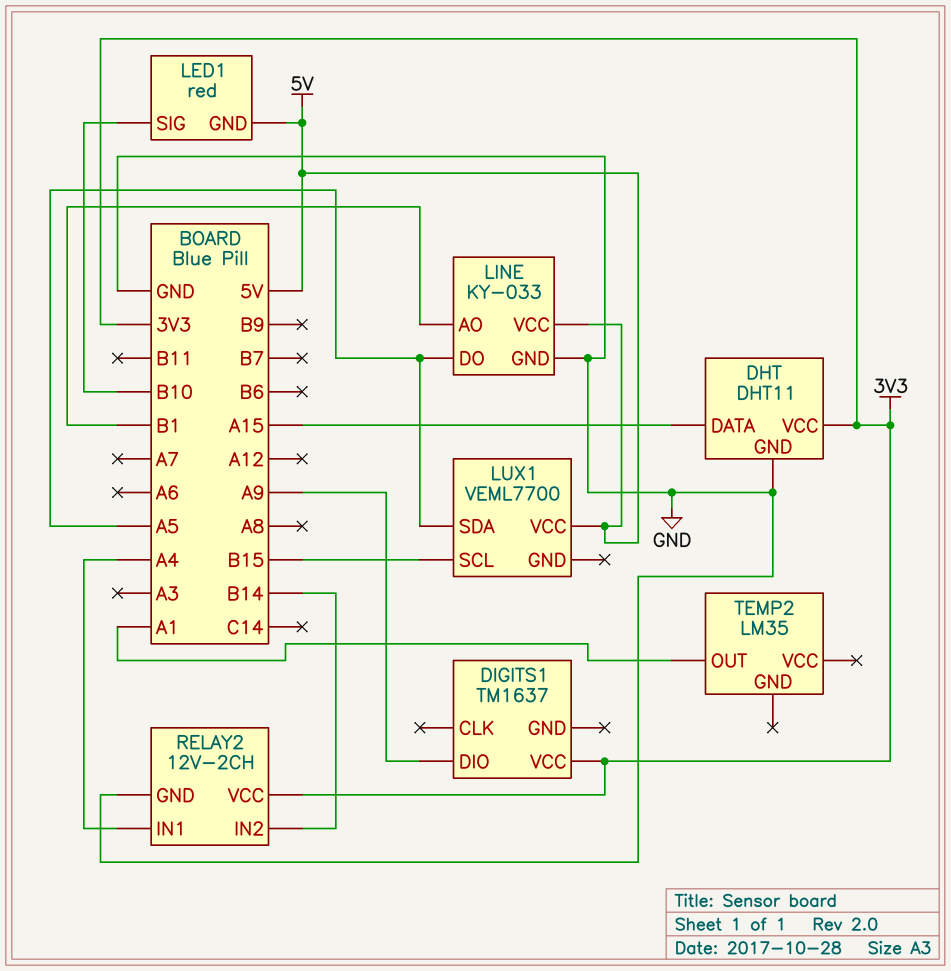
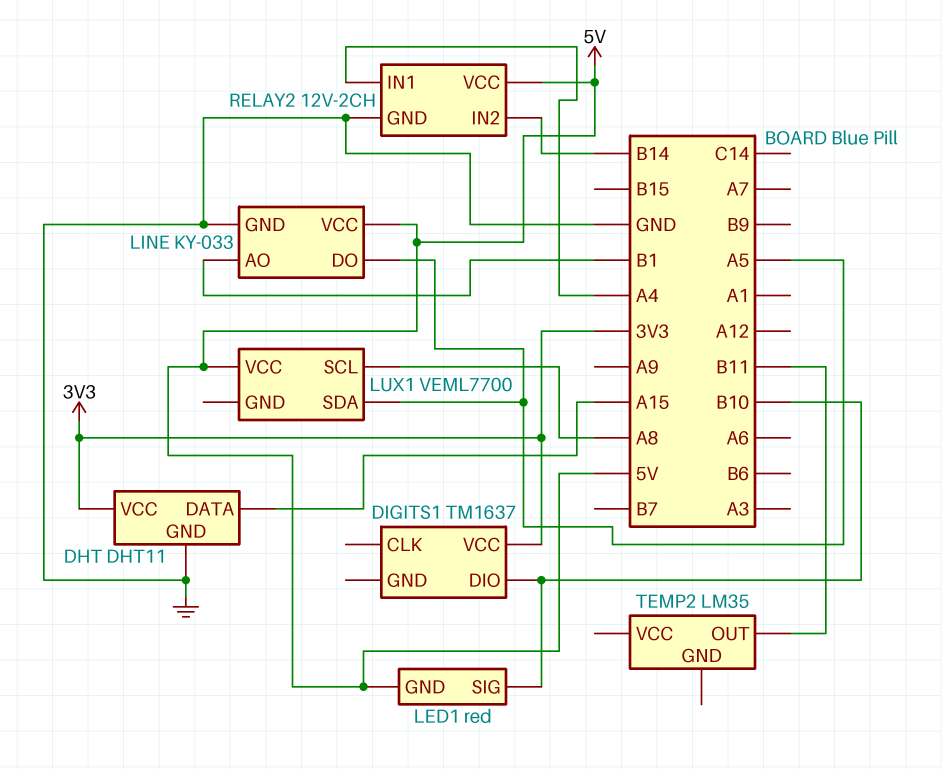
DIGITS1 pin DIO: A9 -> B10
LUX1 pin SCL: B15 -> A8
RELAY2 pin VCC: 3V3 -> 5V
TEMP2 pin OUT: A1 -> B11

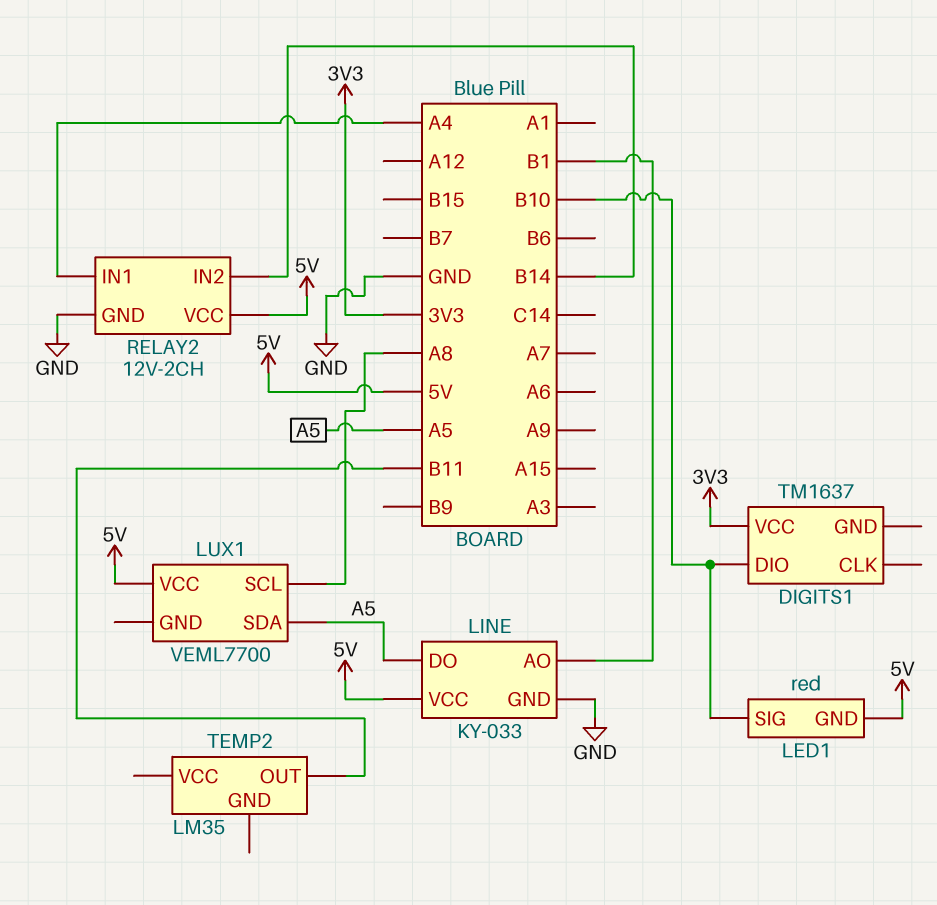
DHT: DHT11 -> none
DHT pin DATA: A15 -> none
DHT pin GND: GND -> none
DHT pin VCC: 3V3 -> none

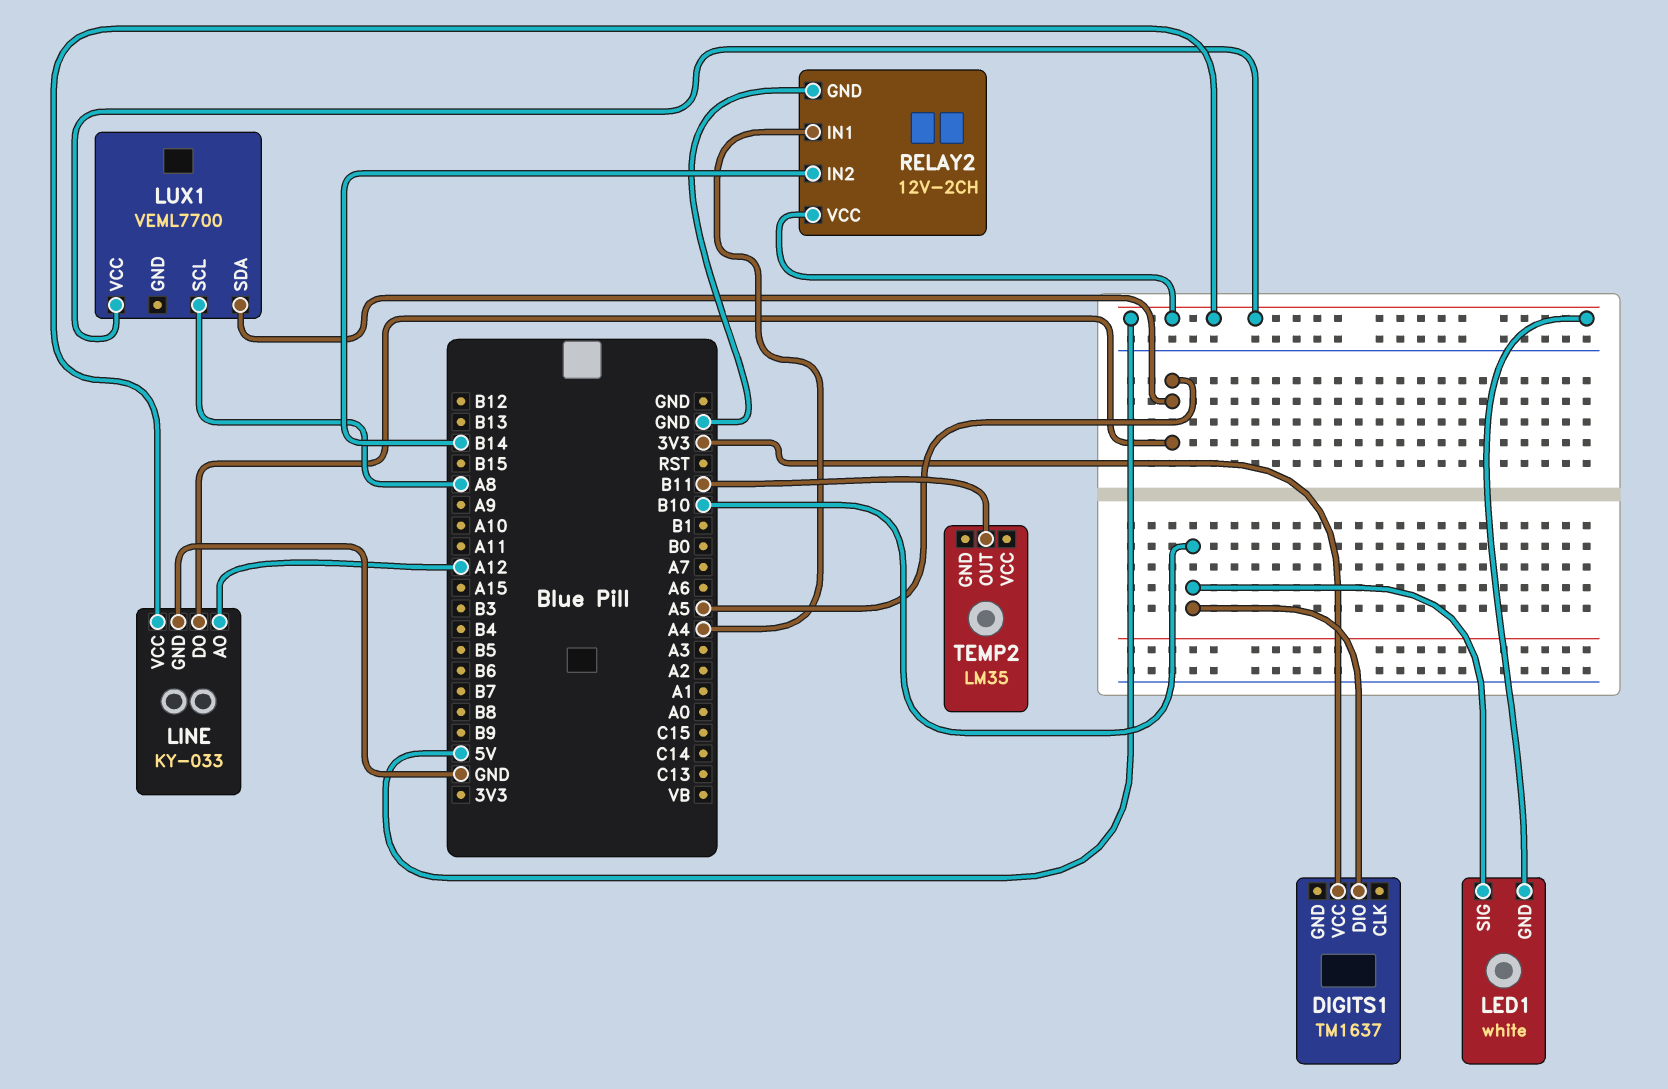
LED1: red -> white
LINE pin AO: B1 -> A12

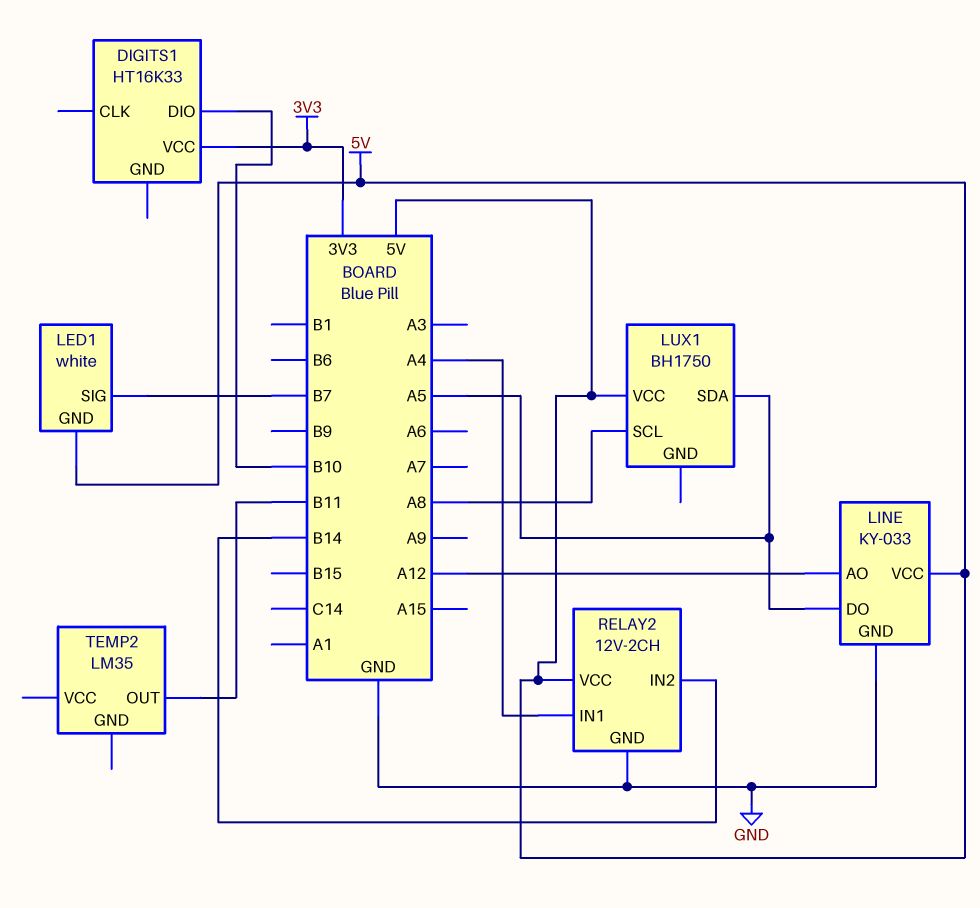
DIGITS1: TM1637 -> HT16K33
LED1 pin SIG: B10 -> B7
LUX1: VEML7700 -> BH1750

